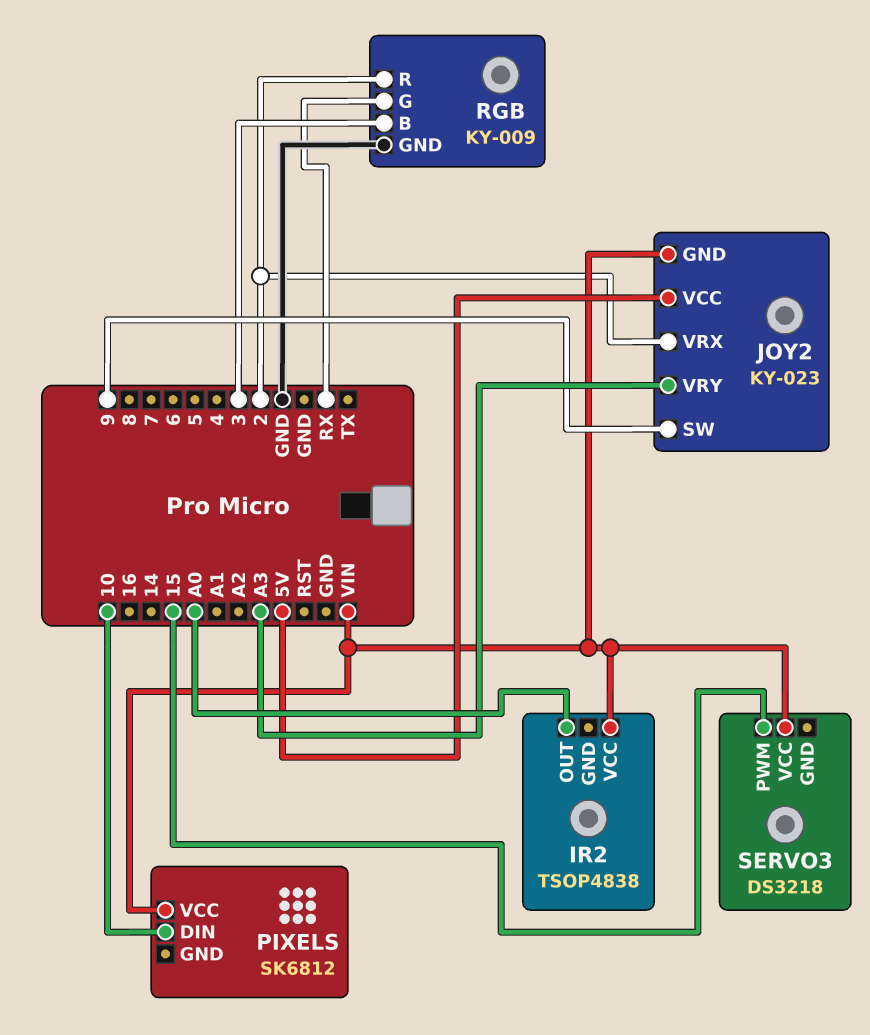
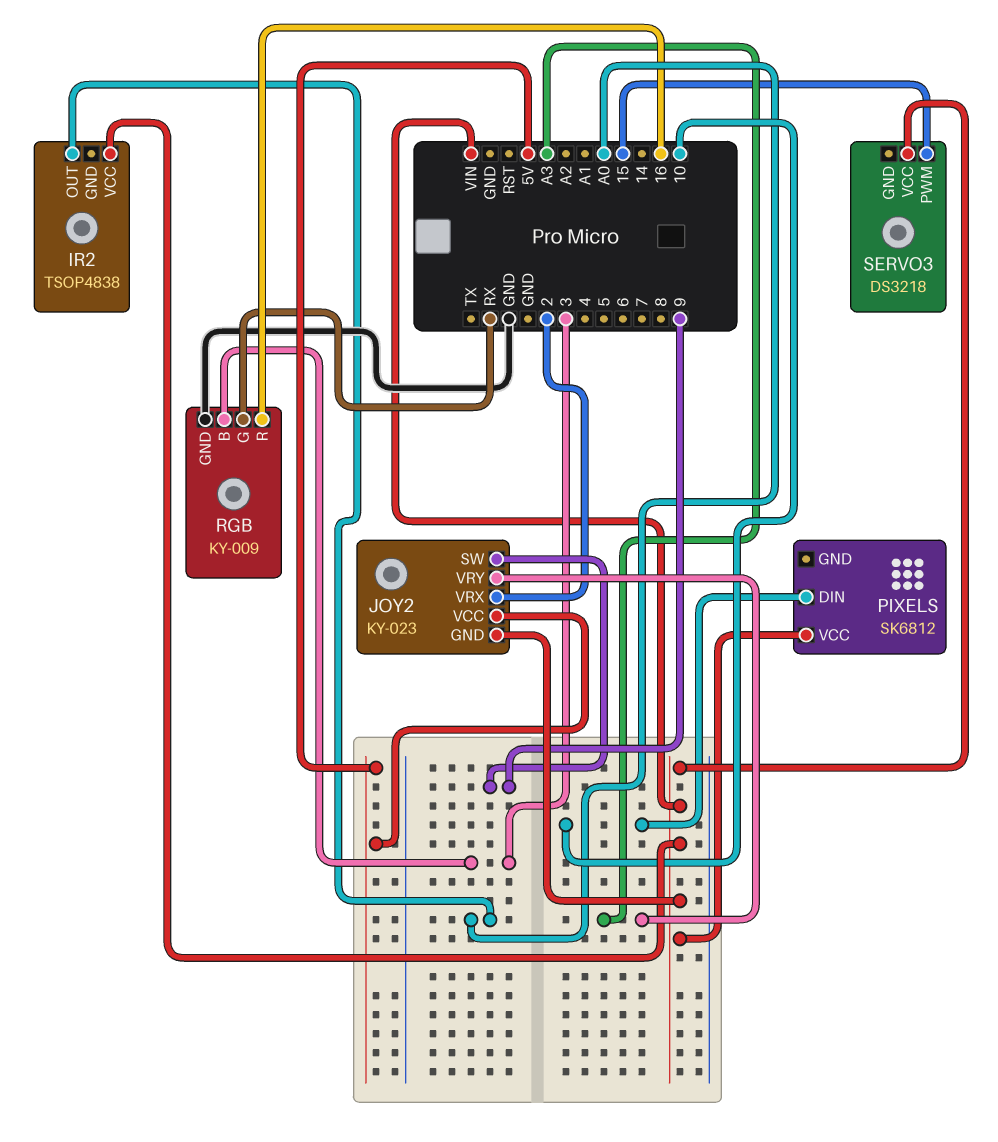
RGB pin R: 2 -> 16

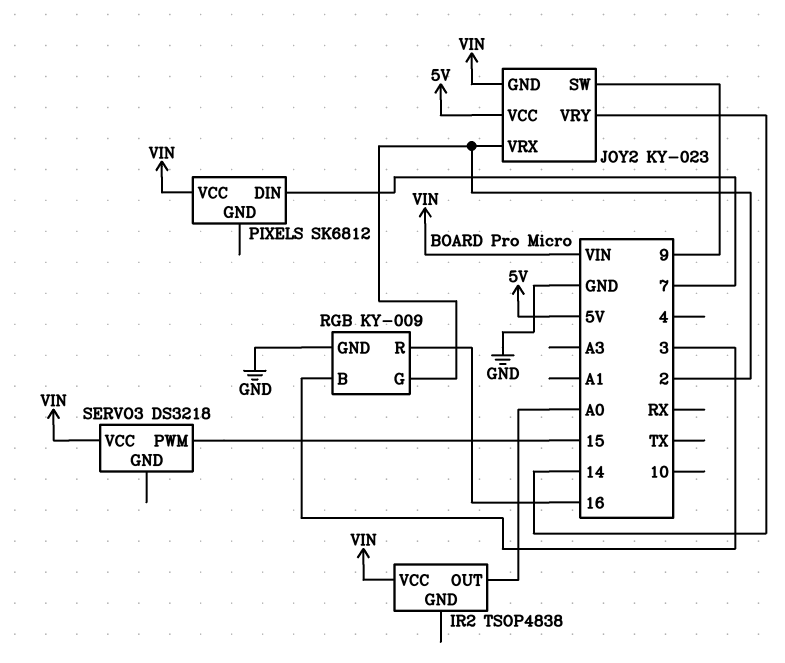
JOY2 pin VRY: A3 -> 14
PIXELS pin DIN: 10 -> 7
RGB pin G: RX -> 2

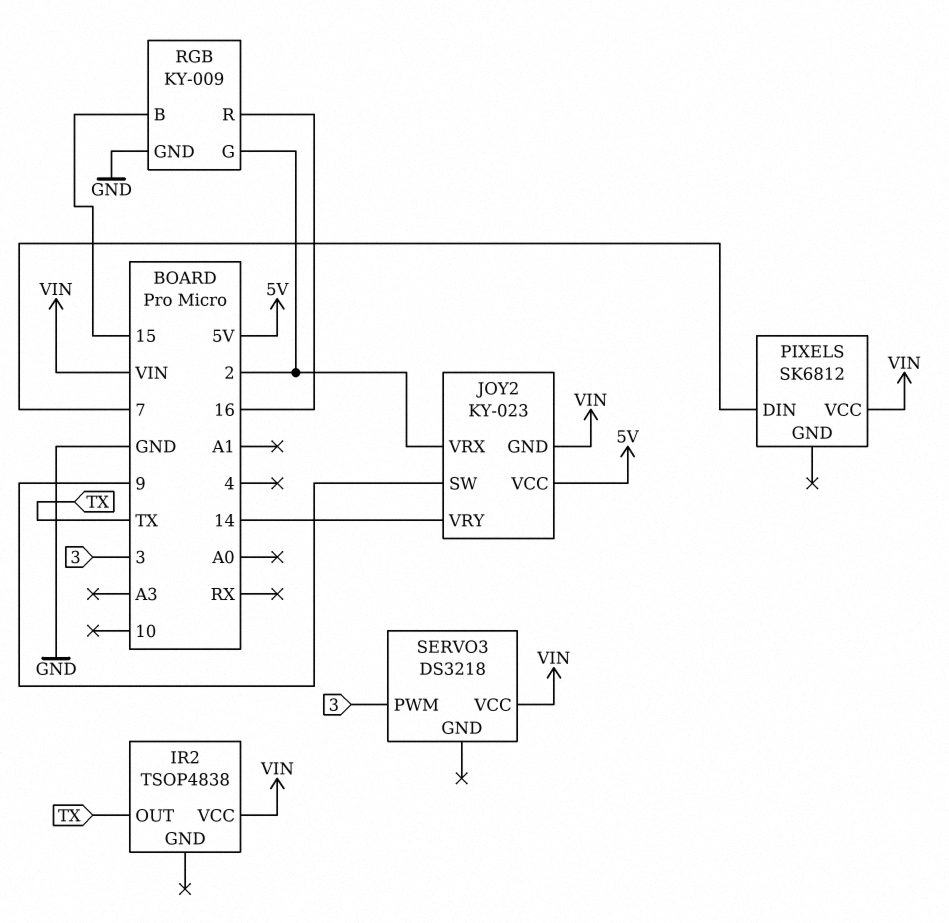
IR2 pin OUT: A0 -> TX
RGB pin B: 3 -> 15
SERVO3 pin PWM: 15 -> 3

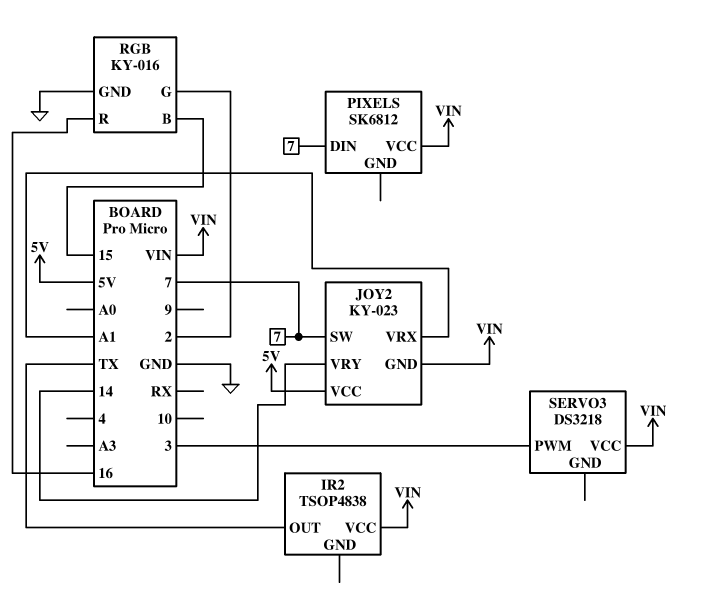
JOY2 pin SW: 9 -> 7
JOY2 pin VRX: 2 -> A1
RGB: KY-009 -> KY-016

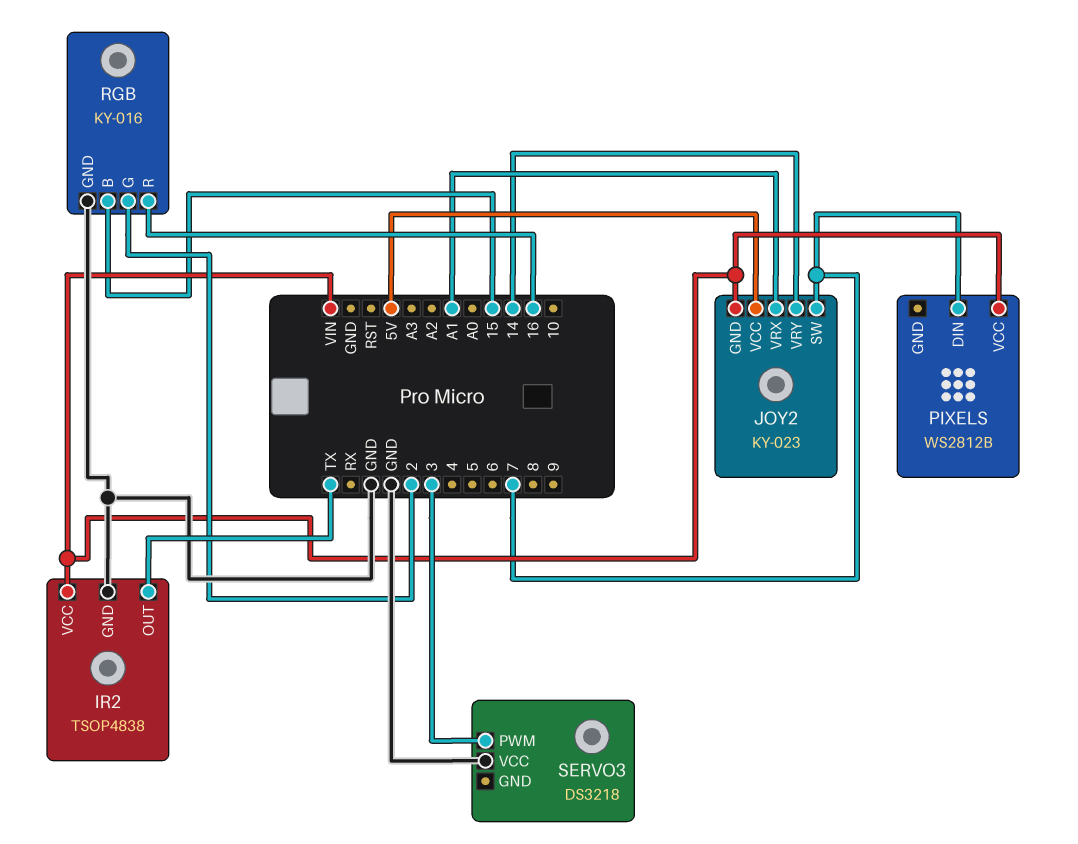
IR2 pin GND: none -> GND
PIXELS: SK6812 -> WS2812B
SERVO3 pin VCC: VIN -> GND

